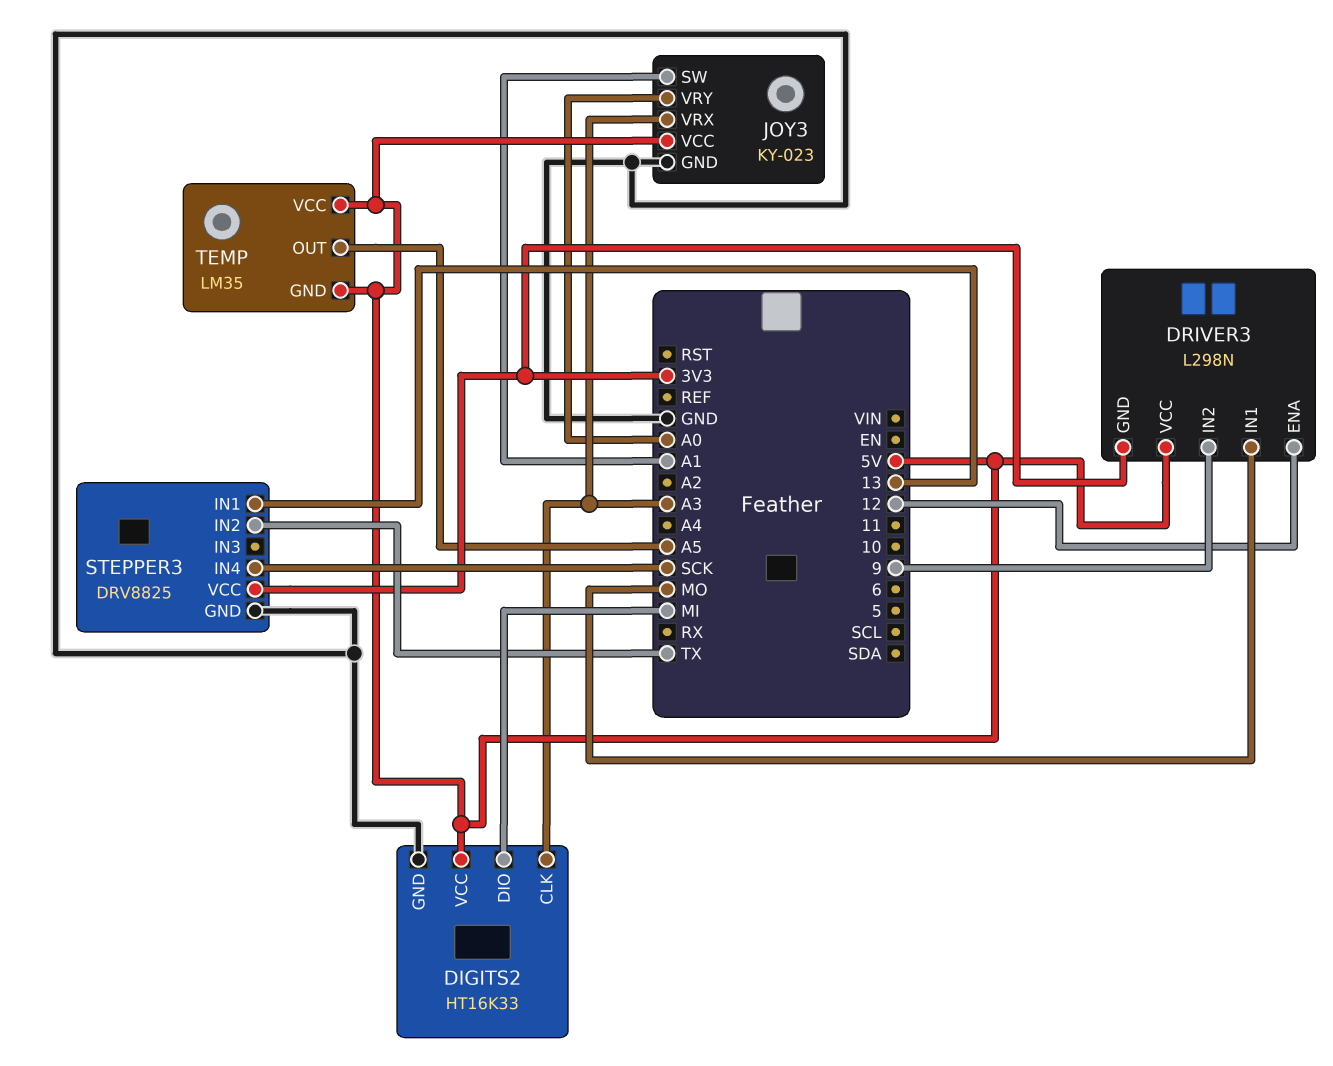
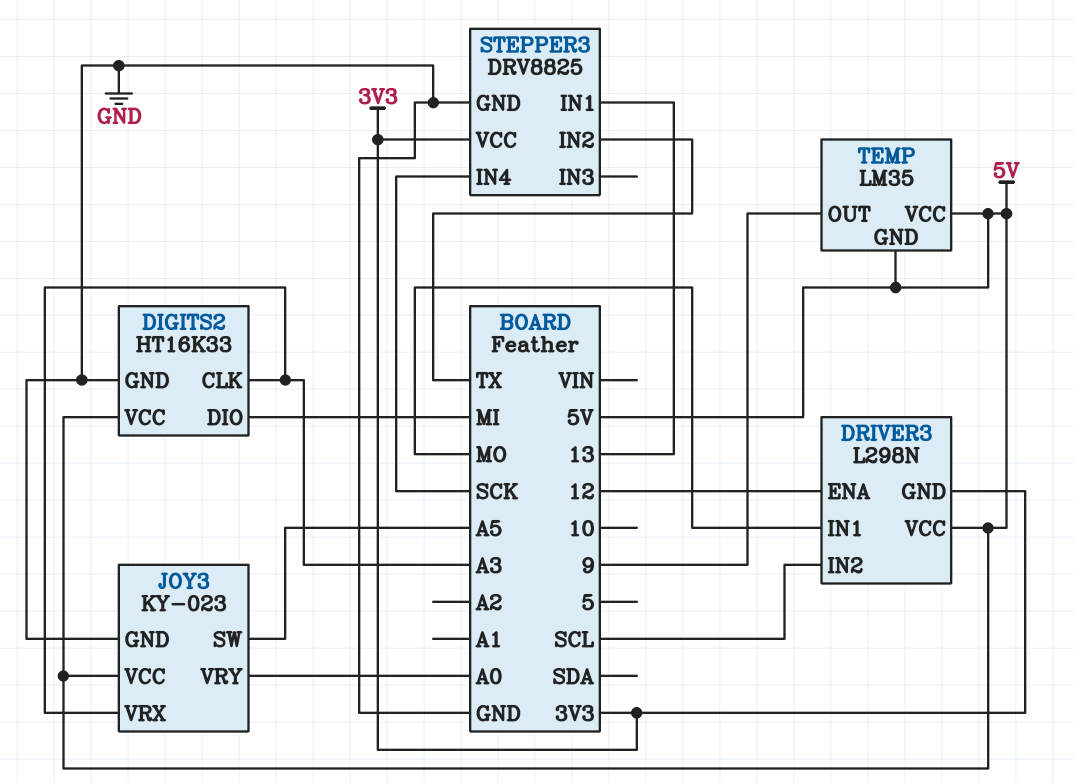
DRIVER3 pin IN2: 9 -> SCL
JOY3 pin SW: A1 -> A5
TEMP pin OUT: A5 -> 9

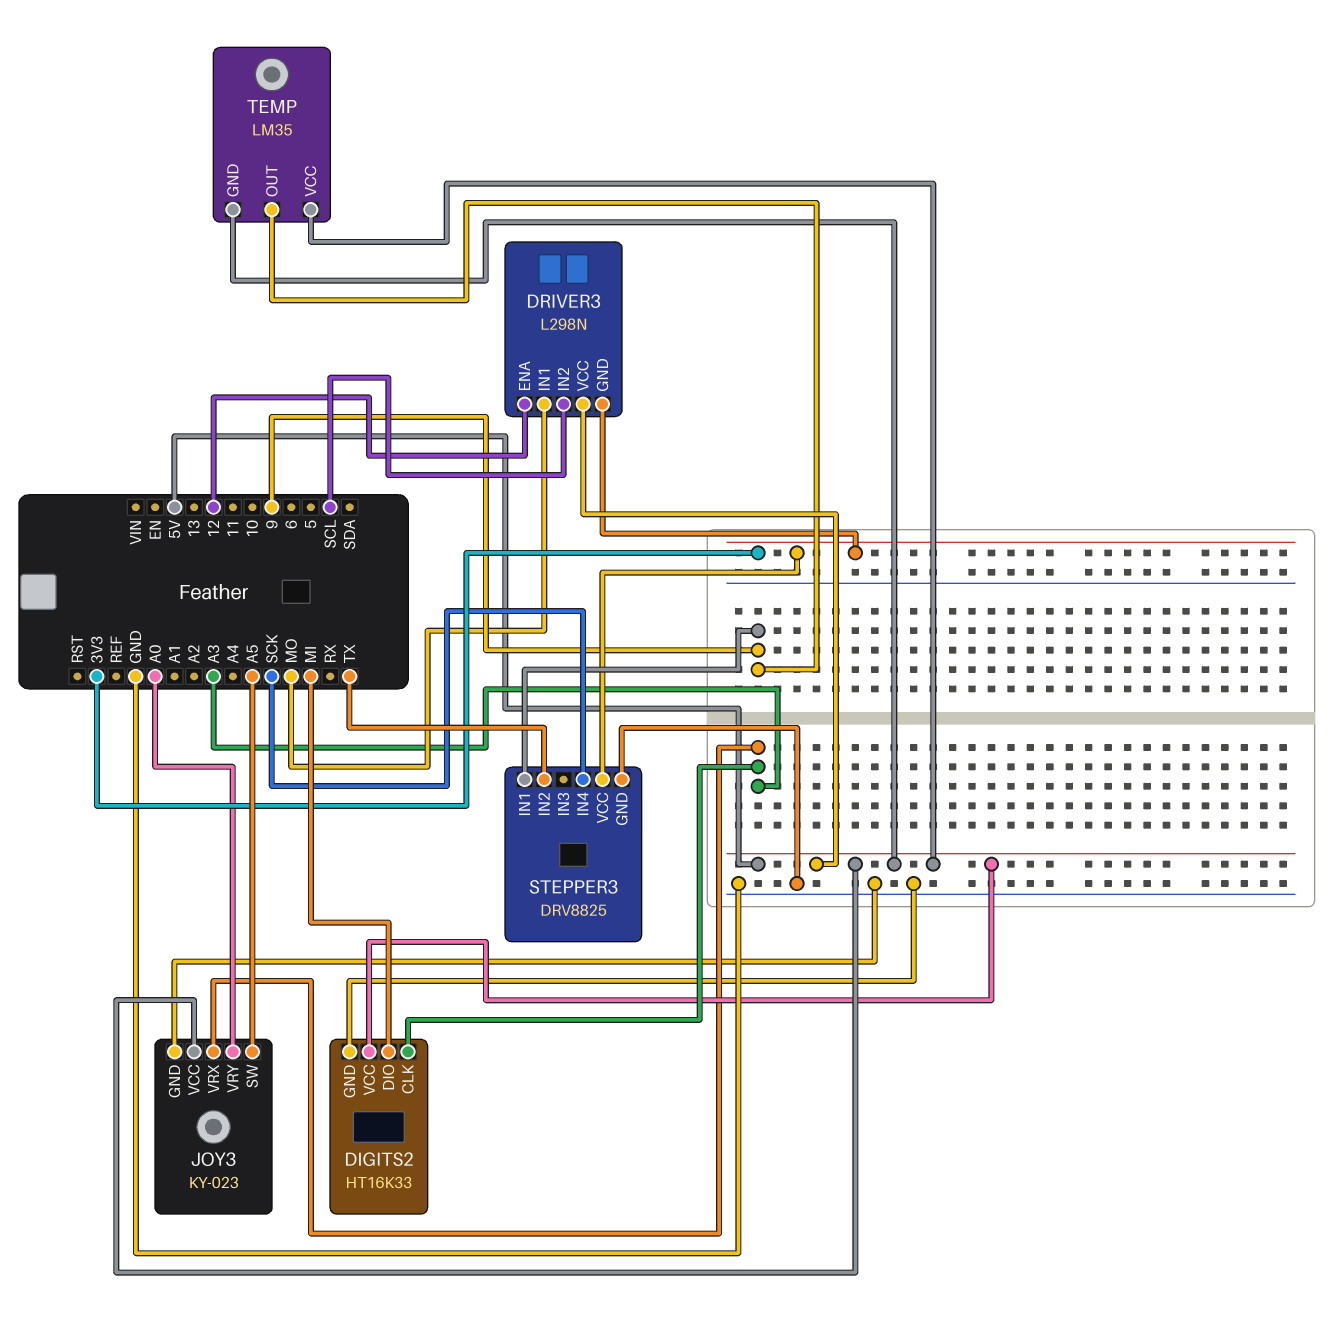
STEPPER3 pin IN1: 13 -> 9

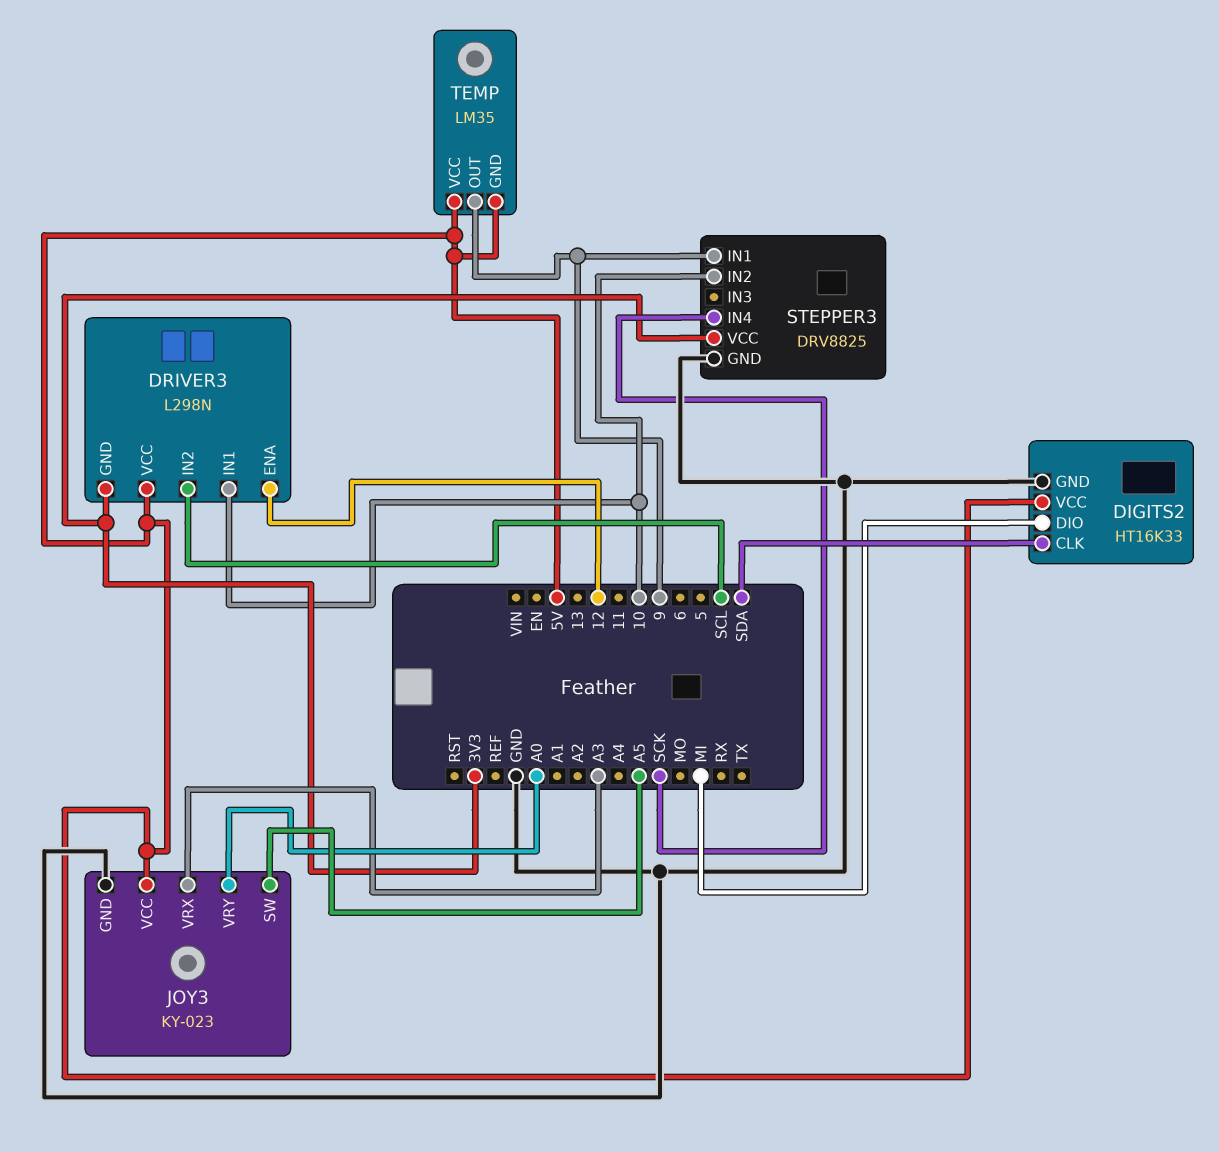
DIGITS2 pin CLK: A3 -> SDA
DRIVER3 pin IN1: MO -> 10
STEPPER3 pin IN2: TX -> 10

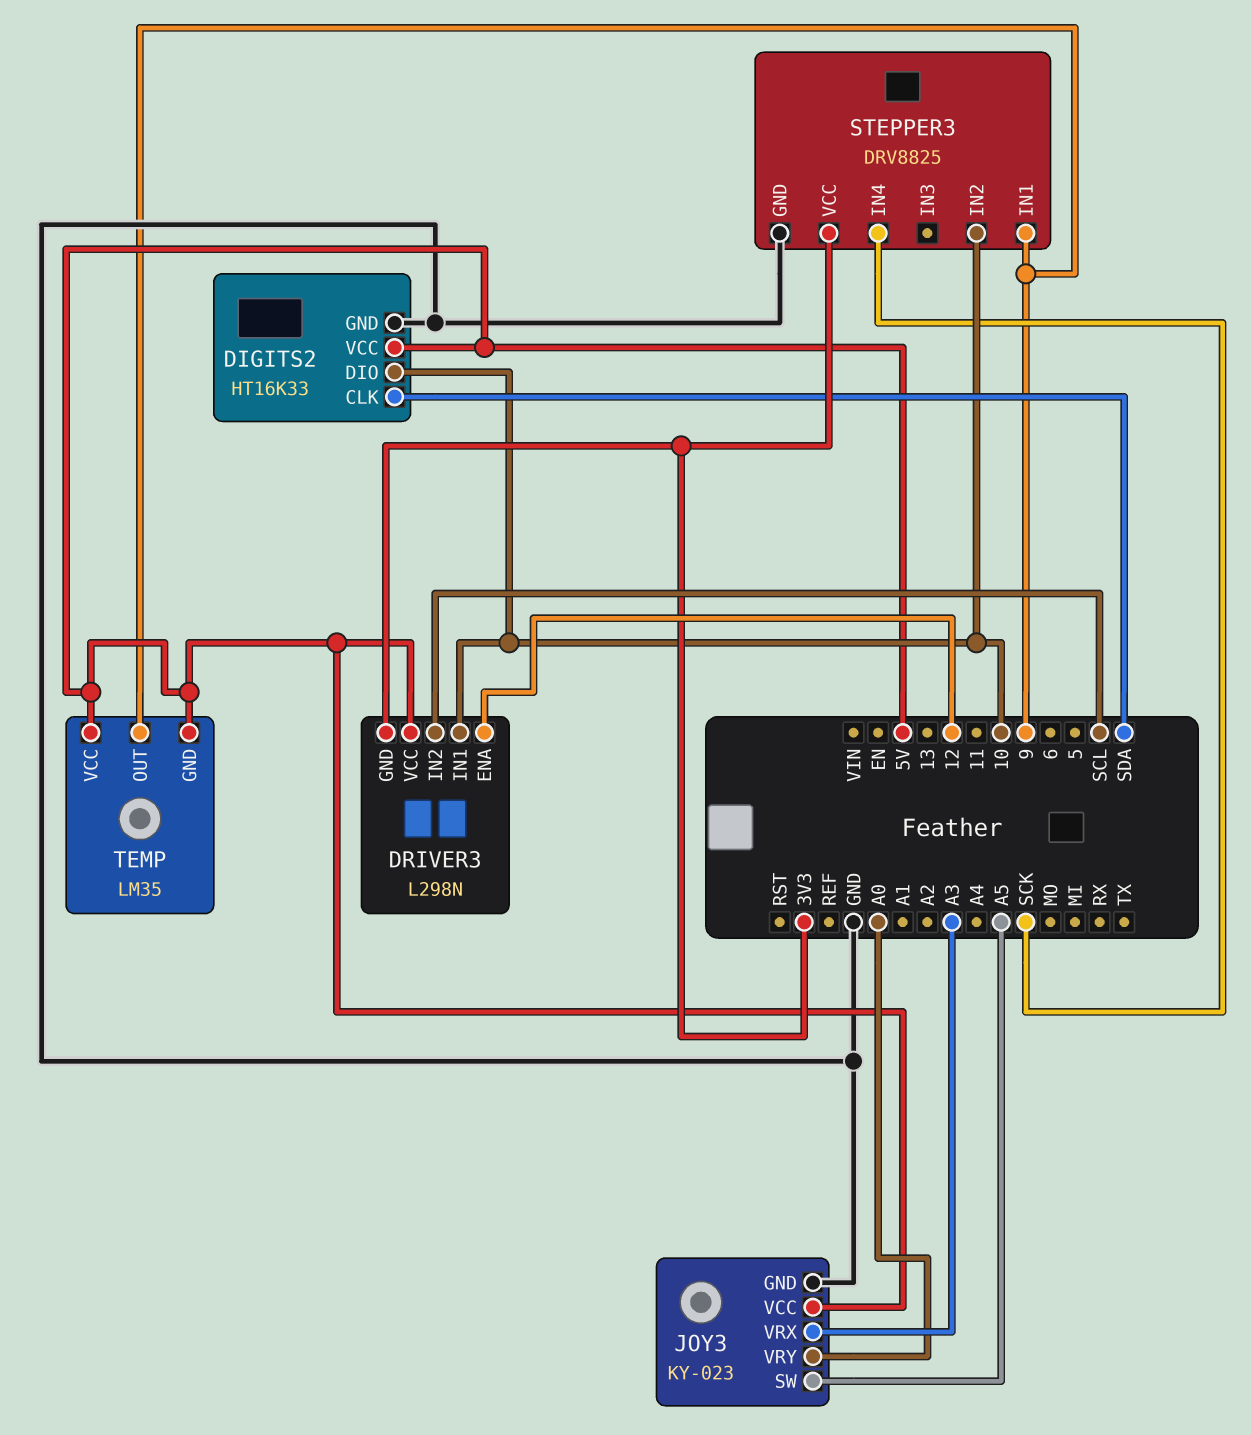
DIGITS2 pin DIO: MI -> 10

